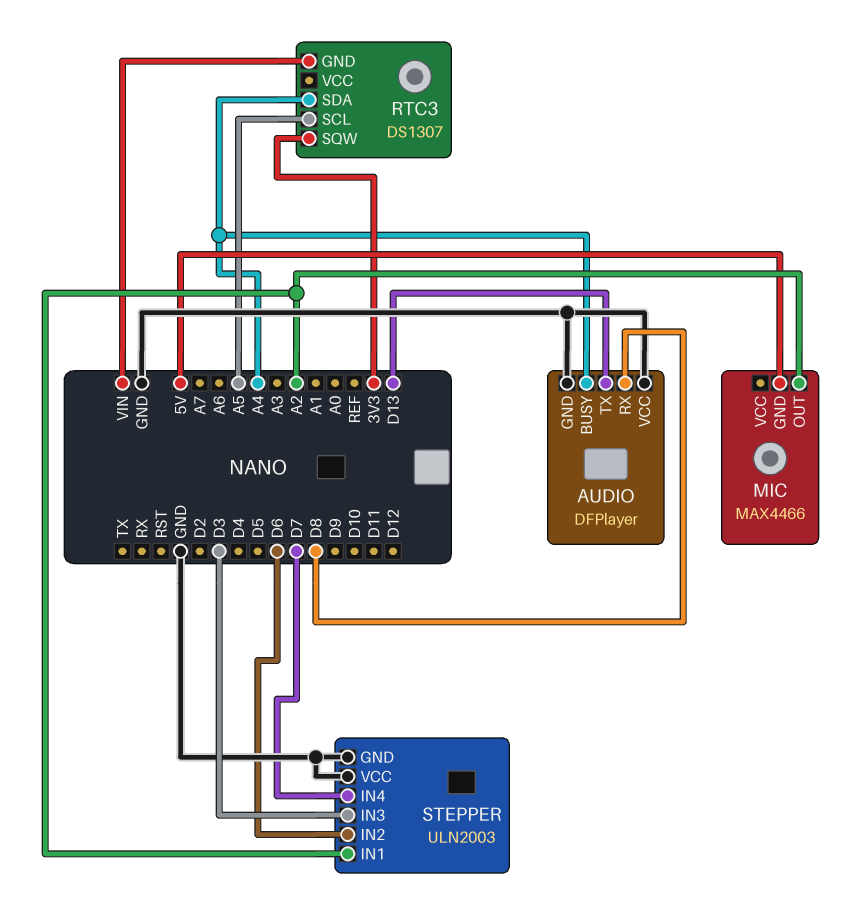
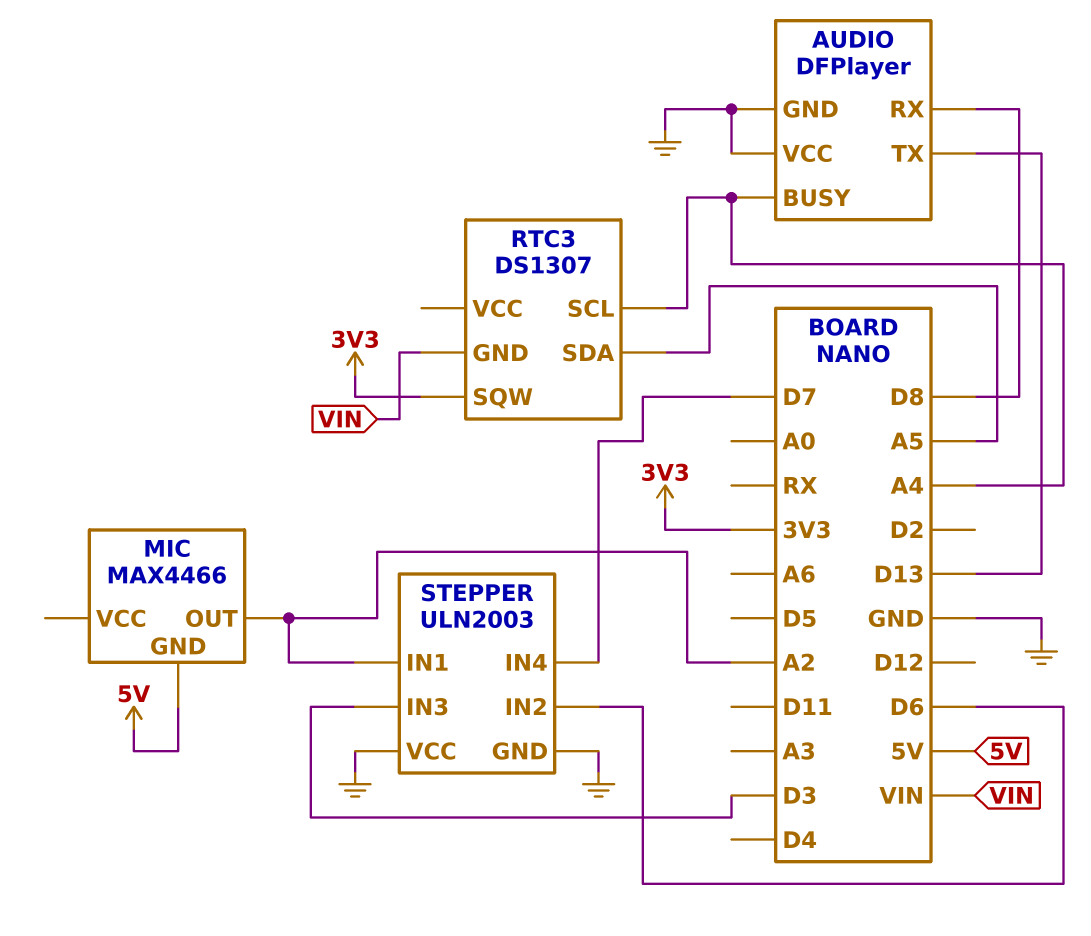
RTC3 pin SCL: A5 -> A4
RTC3 pin SDA: A4 -> A5

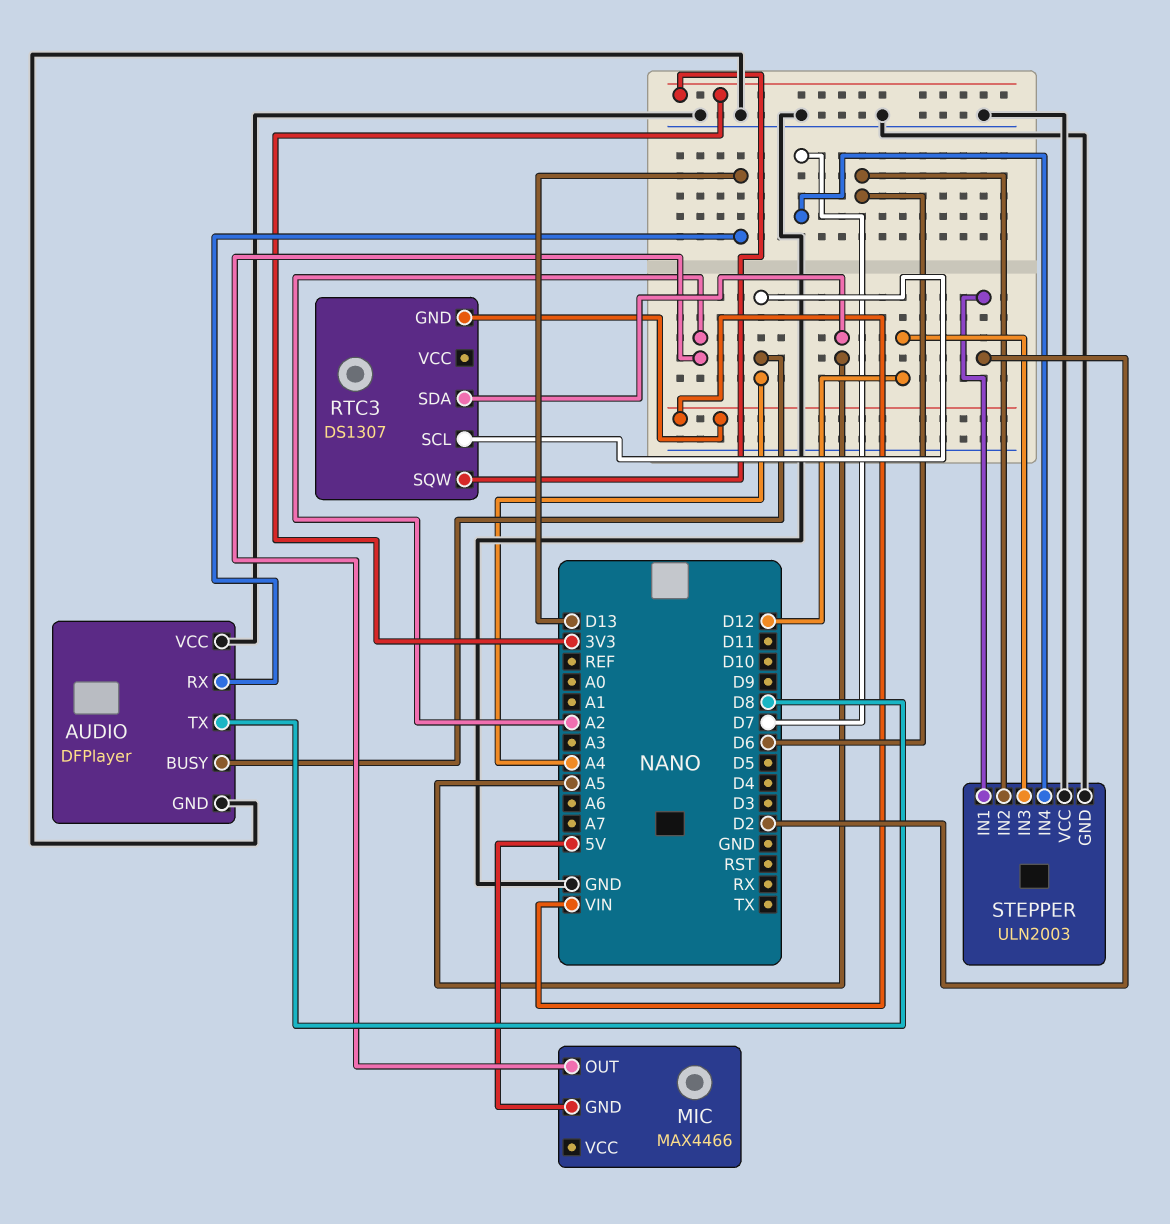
AUDIO pin RX: D8 -> D13
AUDIO pin TX: D13 -> D8
STEPPER pin IN1: A2 -> D2
STEPPER pin IN3: D3 -> D12

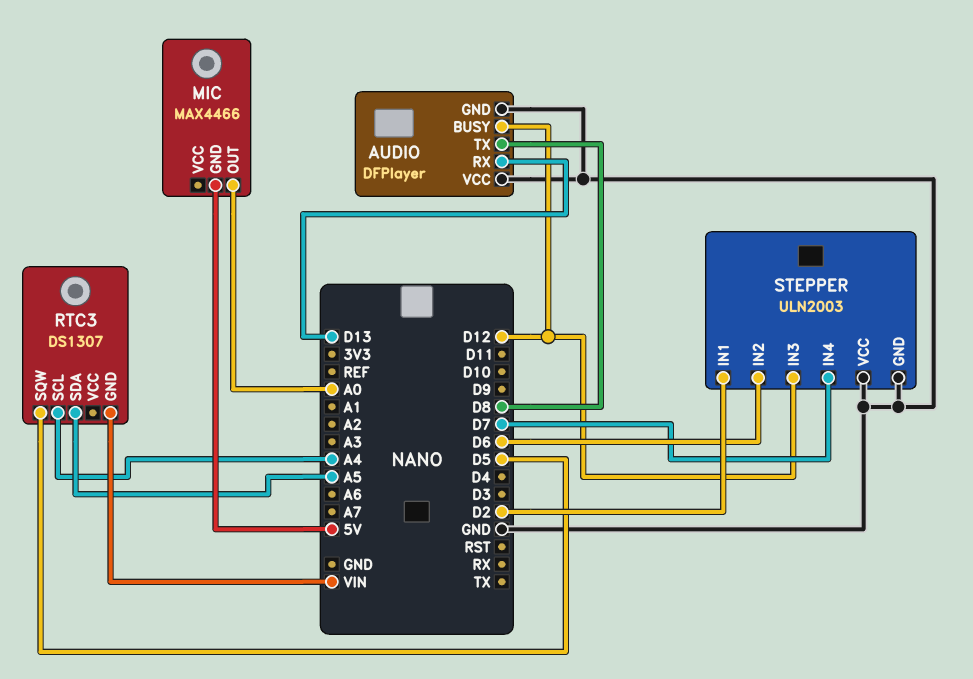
AUDIO pin BUSY: A4 -> D12
MIC pin OUT: A2 -> A0
RTC3 pin SQW: 3V3 -> D5

